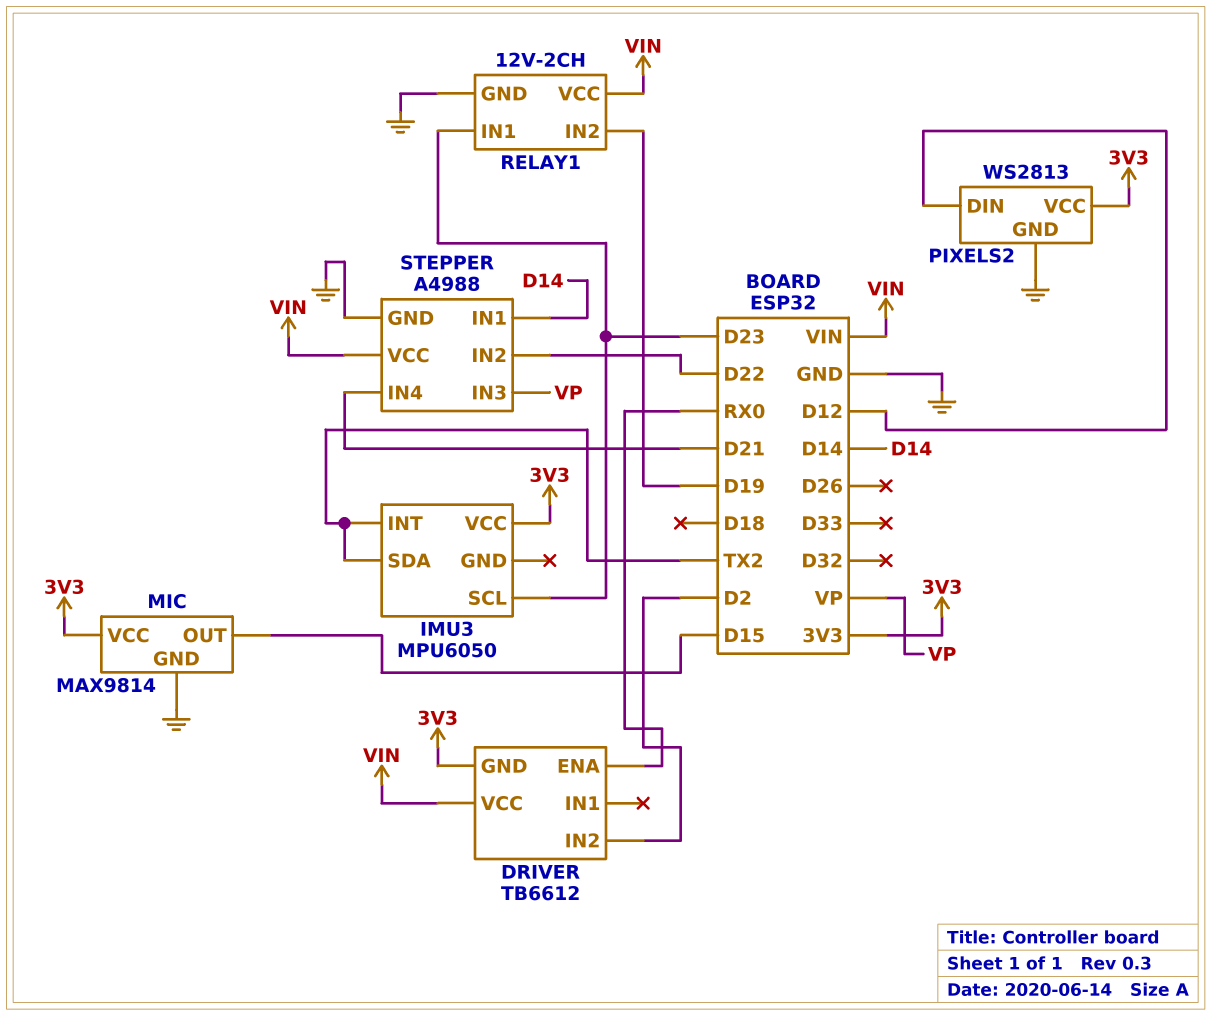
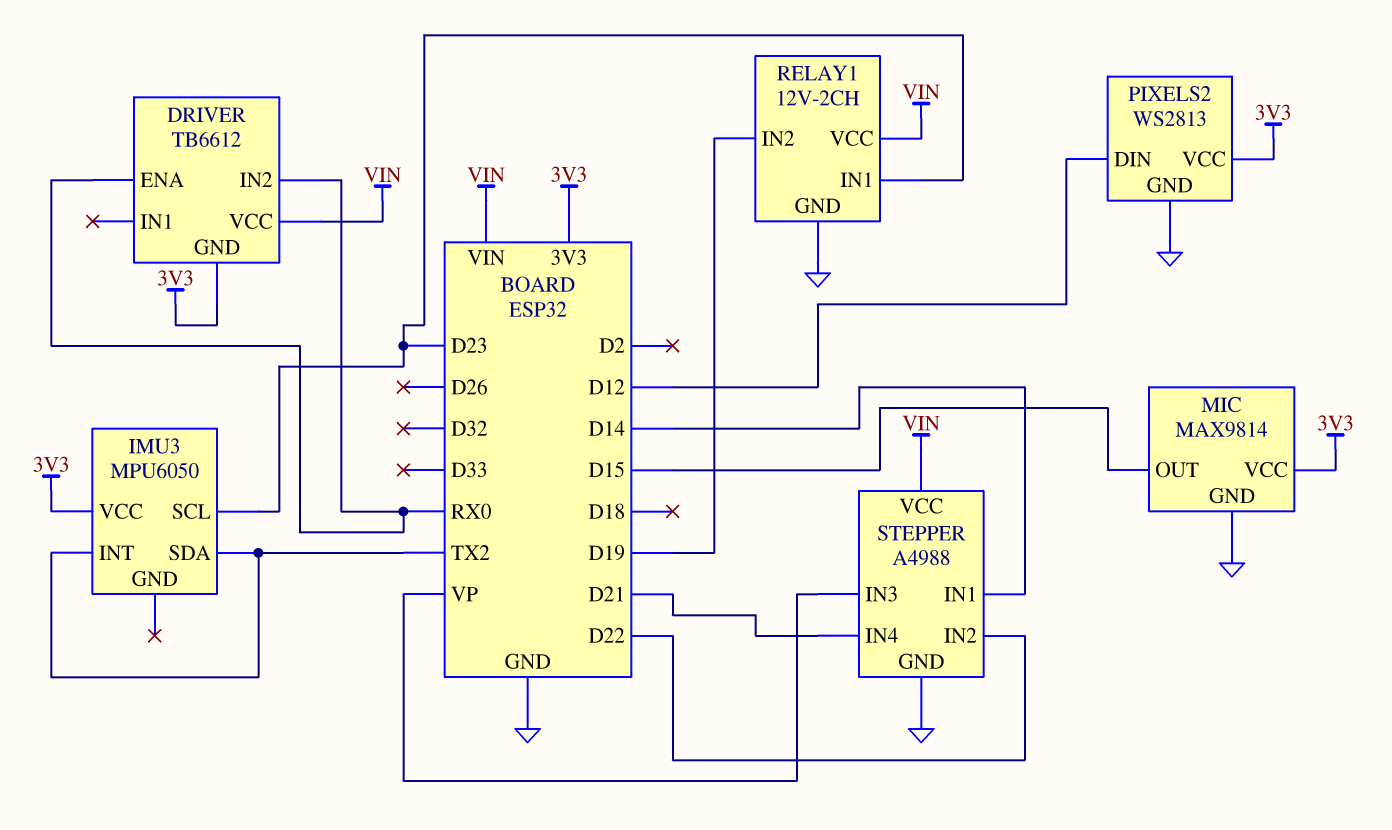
DRIVER pin IN2: D2 -> RX0

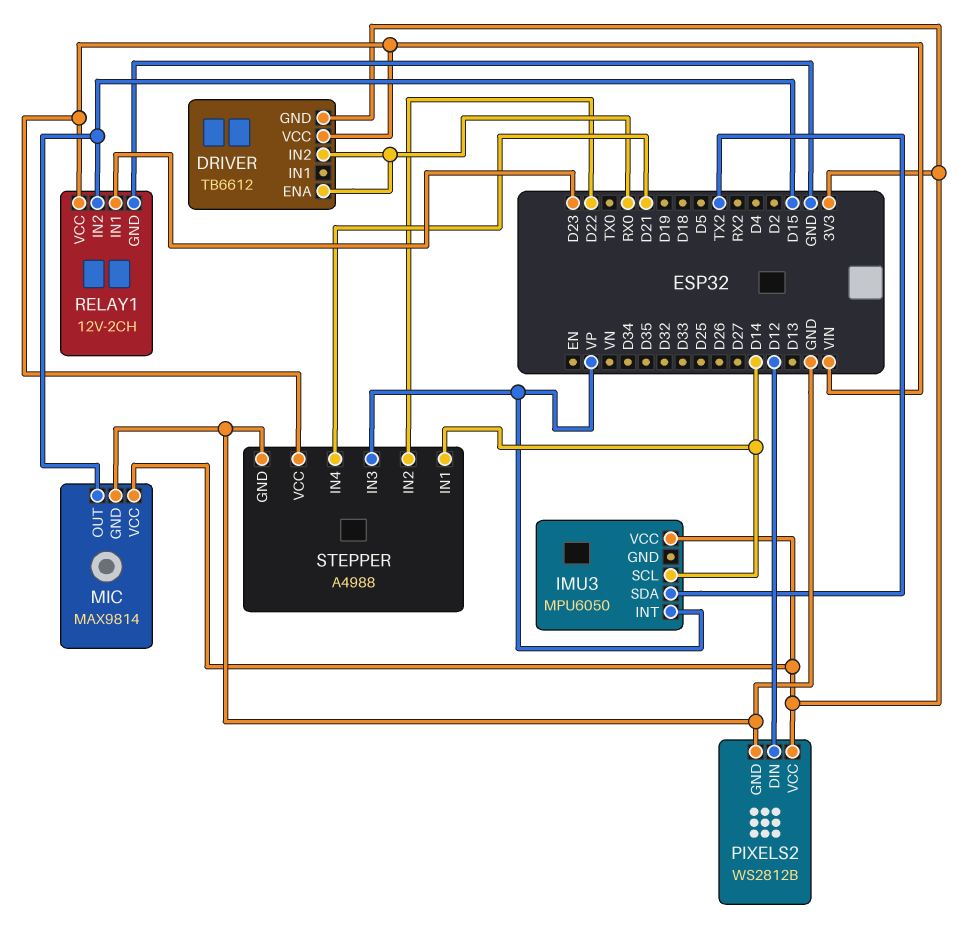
IMU3 pin INT: TX2 -> VP
IMU3 pin SCL: D23 -> D14
PIXELS2: WS2813 -> WS2812B
RELAY1 pin IN2: D19 -> D15

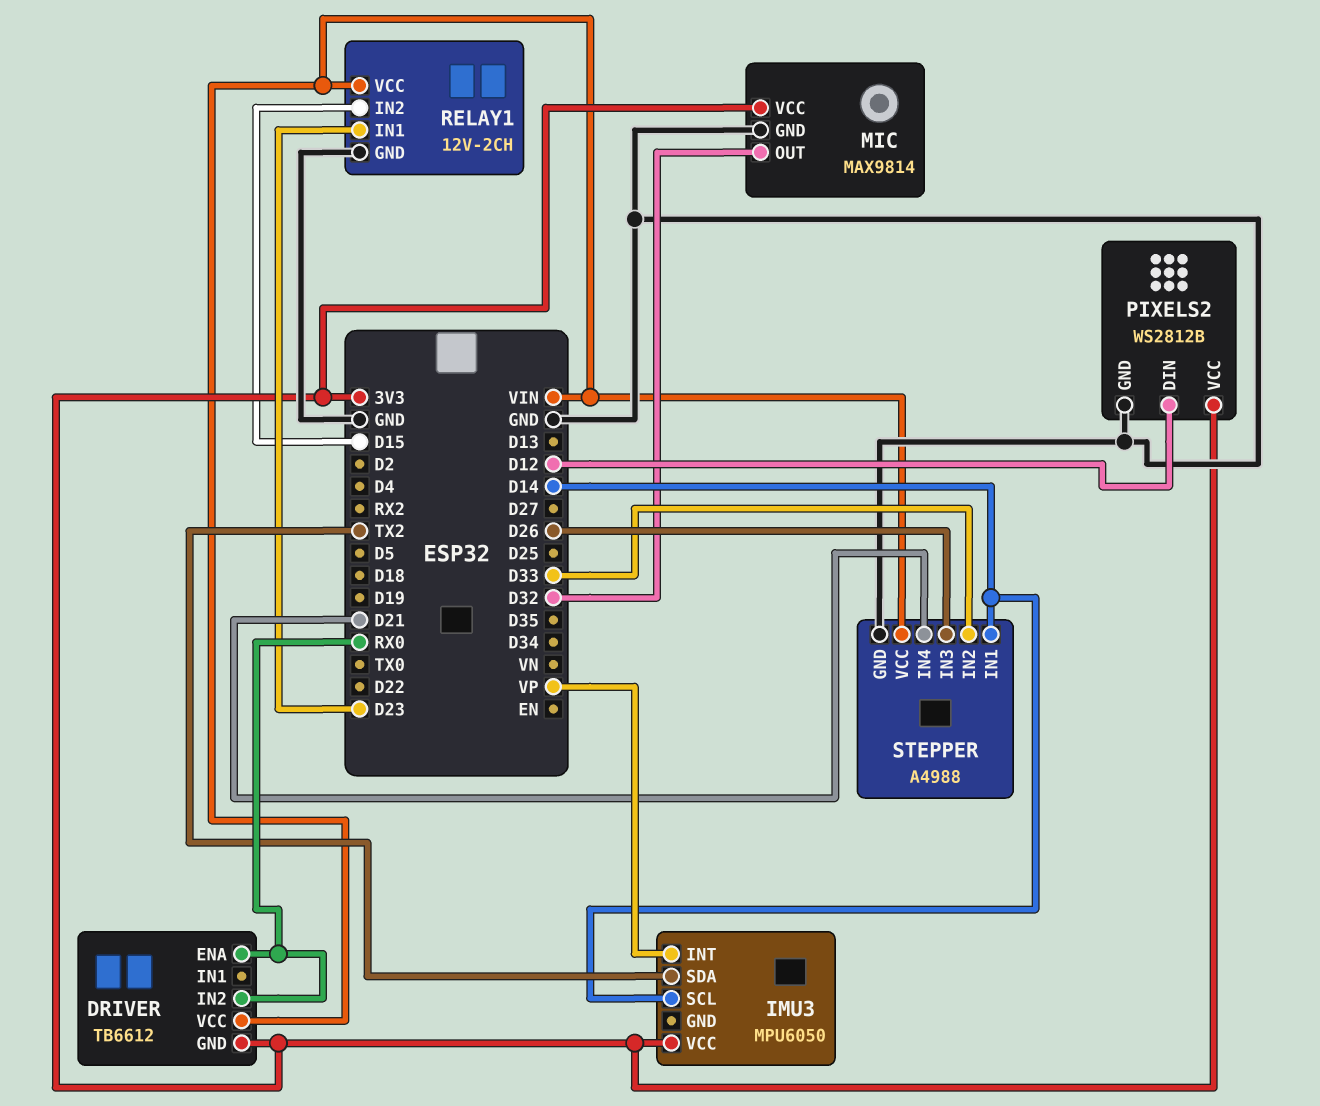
MIC pin OUT: D15 -> D32
STEPPER pin IN2: D22 -> D33
STEPPER pin IN3: VP -> D26

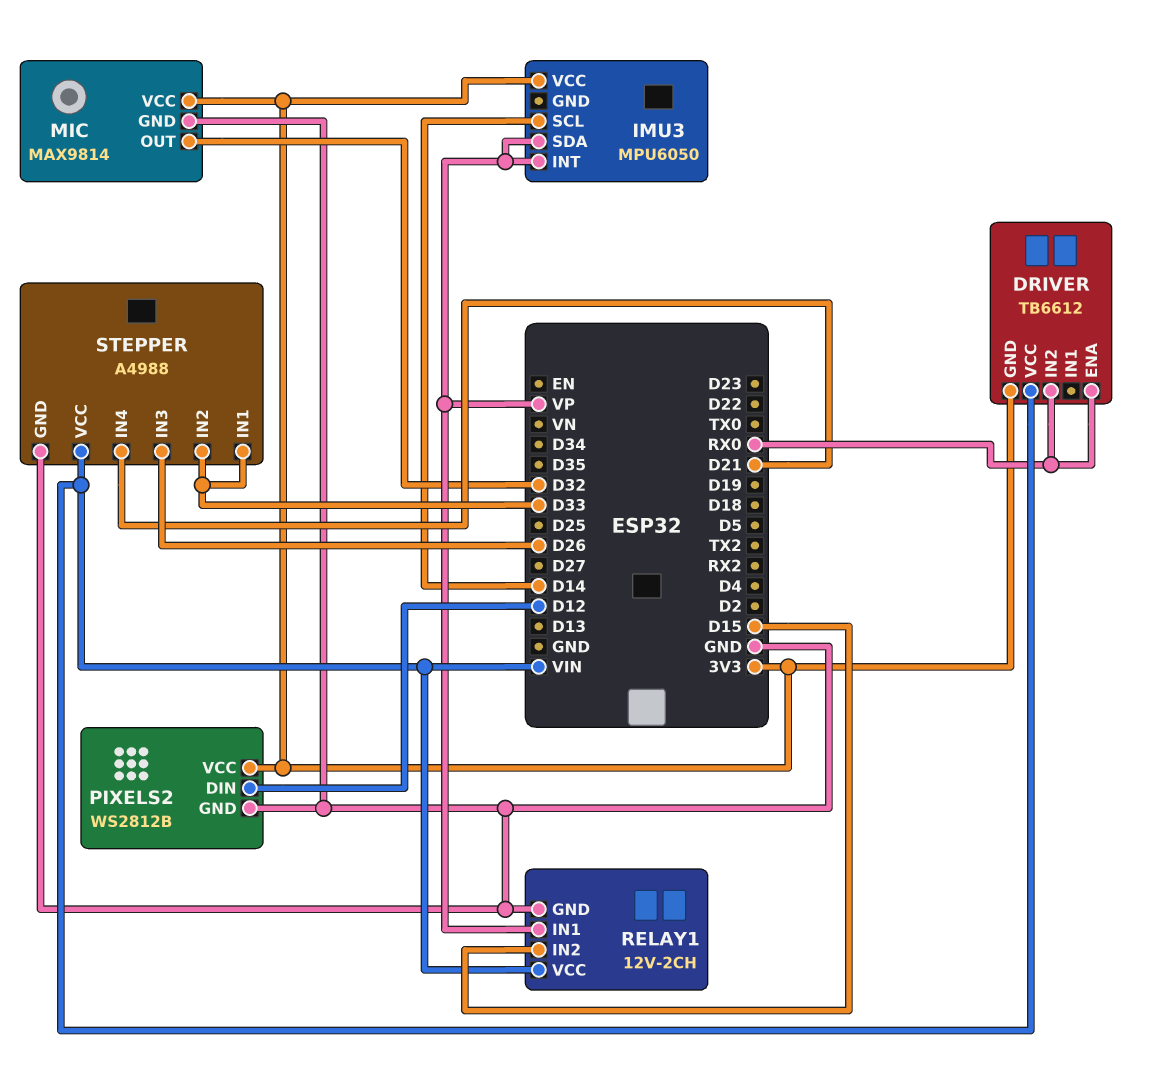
IMU3 pin SDA: TX2 -> VP
RELAY1 pin IN1: D23 -> VP
STEPPER pin IN1: D14 -> D33

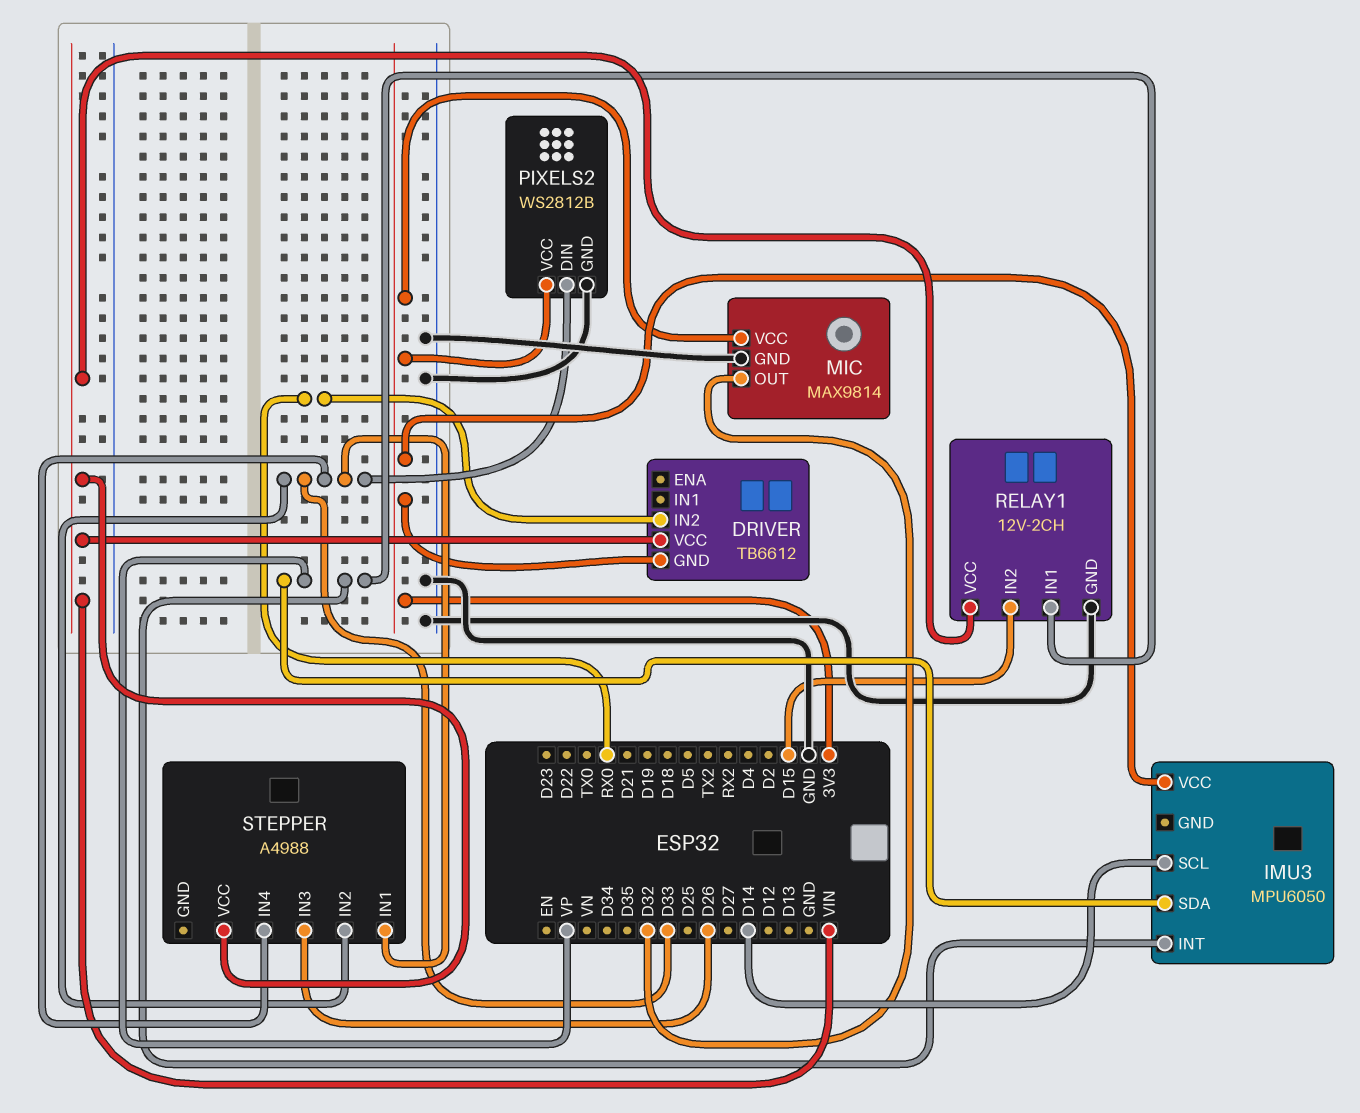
DRIVER pin ENA: RX0 -> none
PIXELS2 pin DIN: D12 -> D33
STEPPER pin GND: GND -> none
STEPPER pin IN4: D21 -> D33

